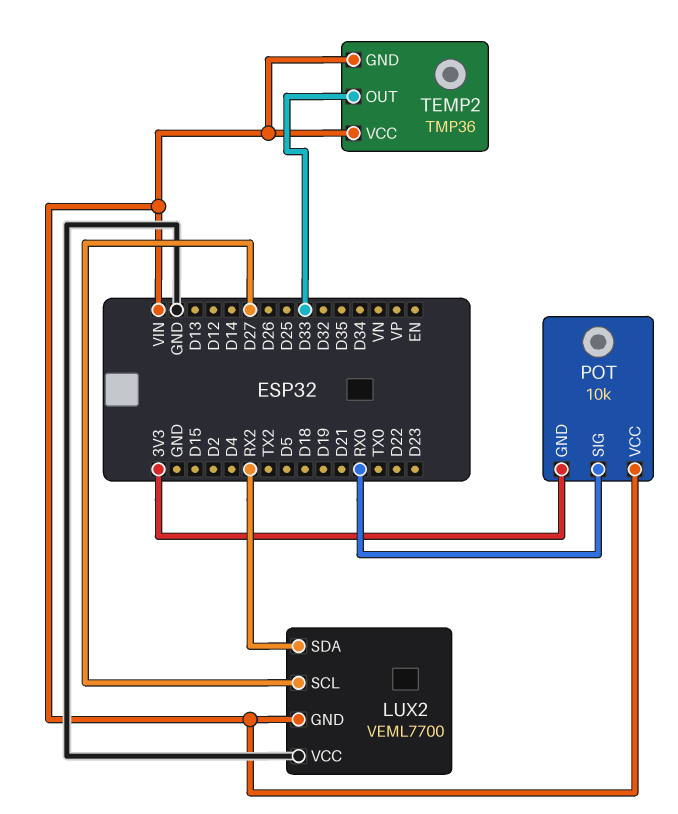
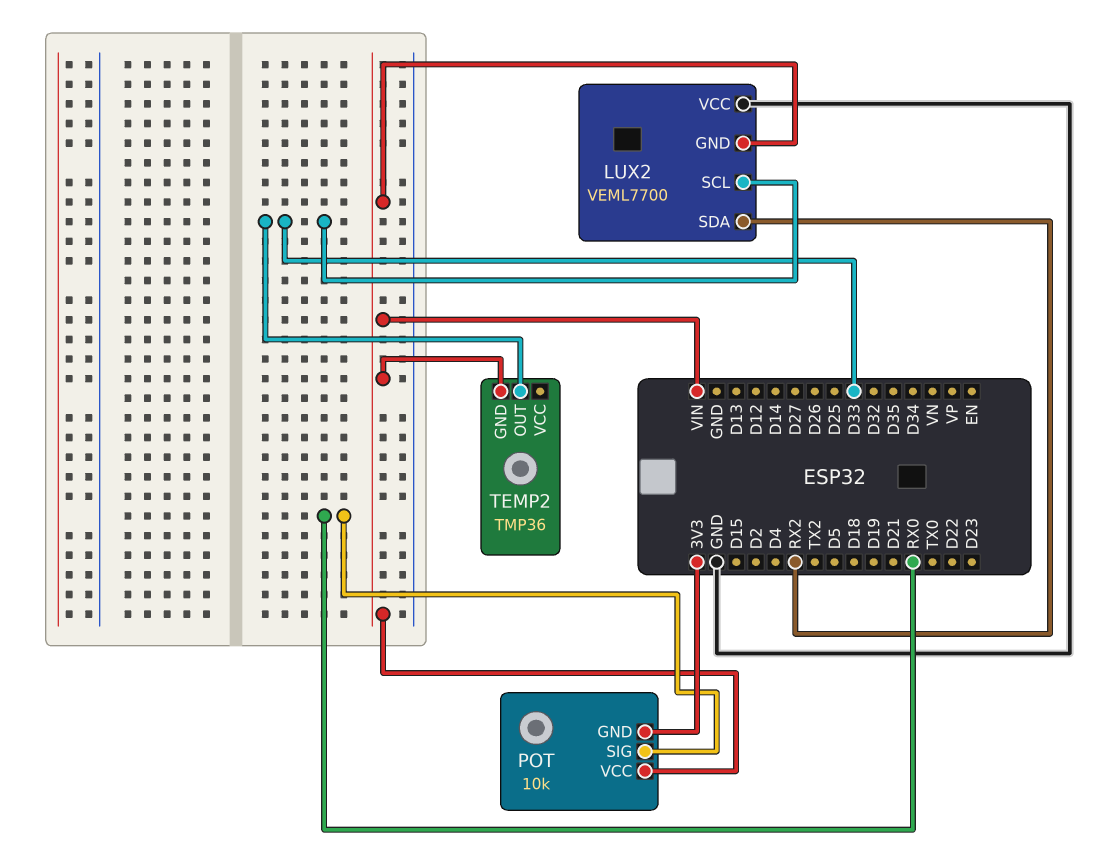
LUX2 pin SCL: D27 -> D33
TEMP2 pin VCC: VIN -> none

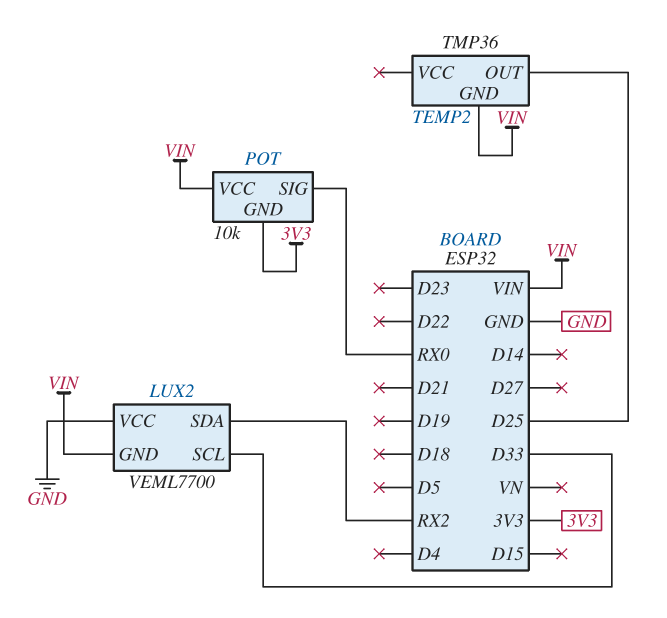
TEMP2 pin OUT: D33 -> D25

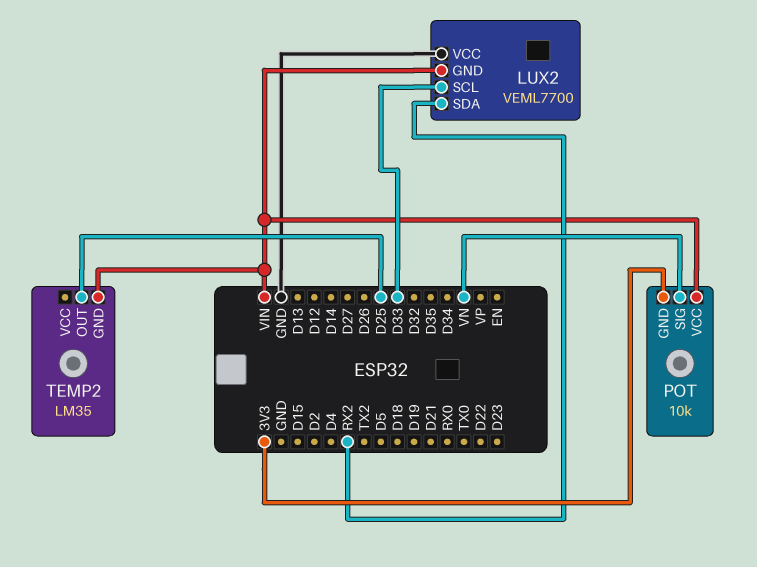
POT pin SIG: RX0 -> VN
TEMP2: TMP36 -> LM35

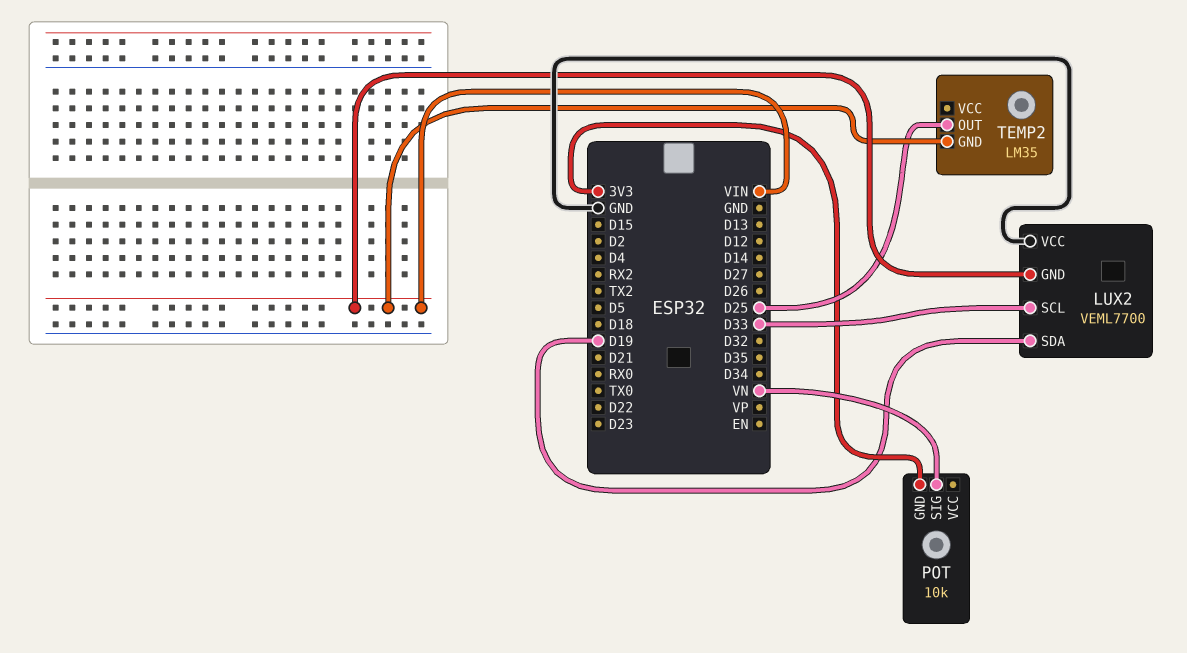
LUX2 pin SDA: RX2 -> D19
POT pin VCC: VIN -> none

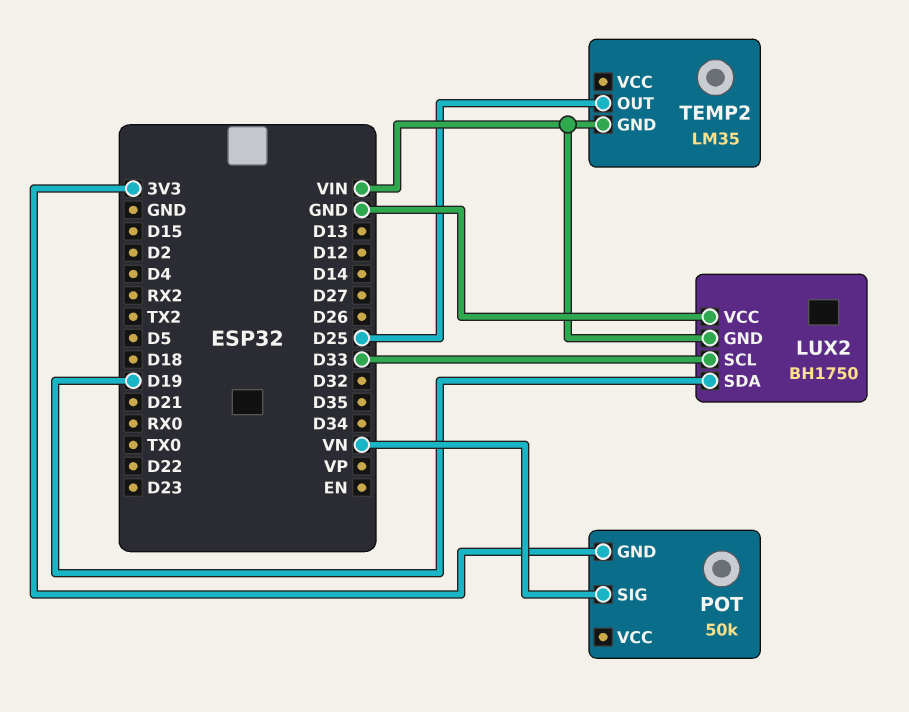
LUX2: VEML7700 -> BH1750
POT: 10k -> 50k

